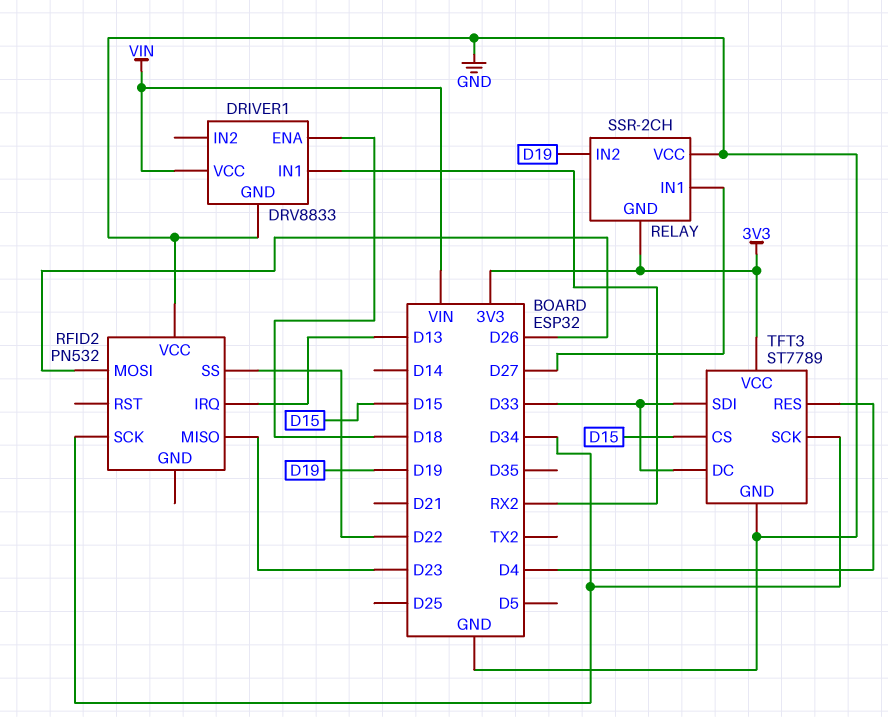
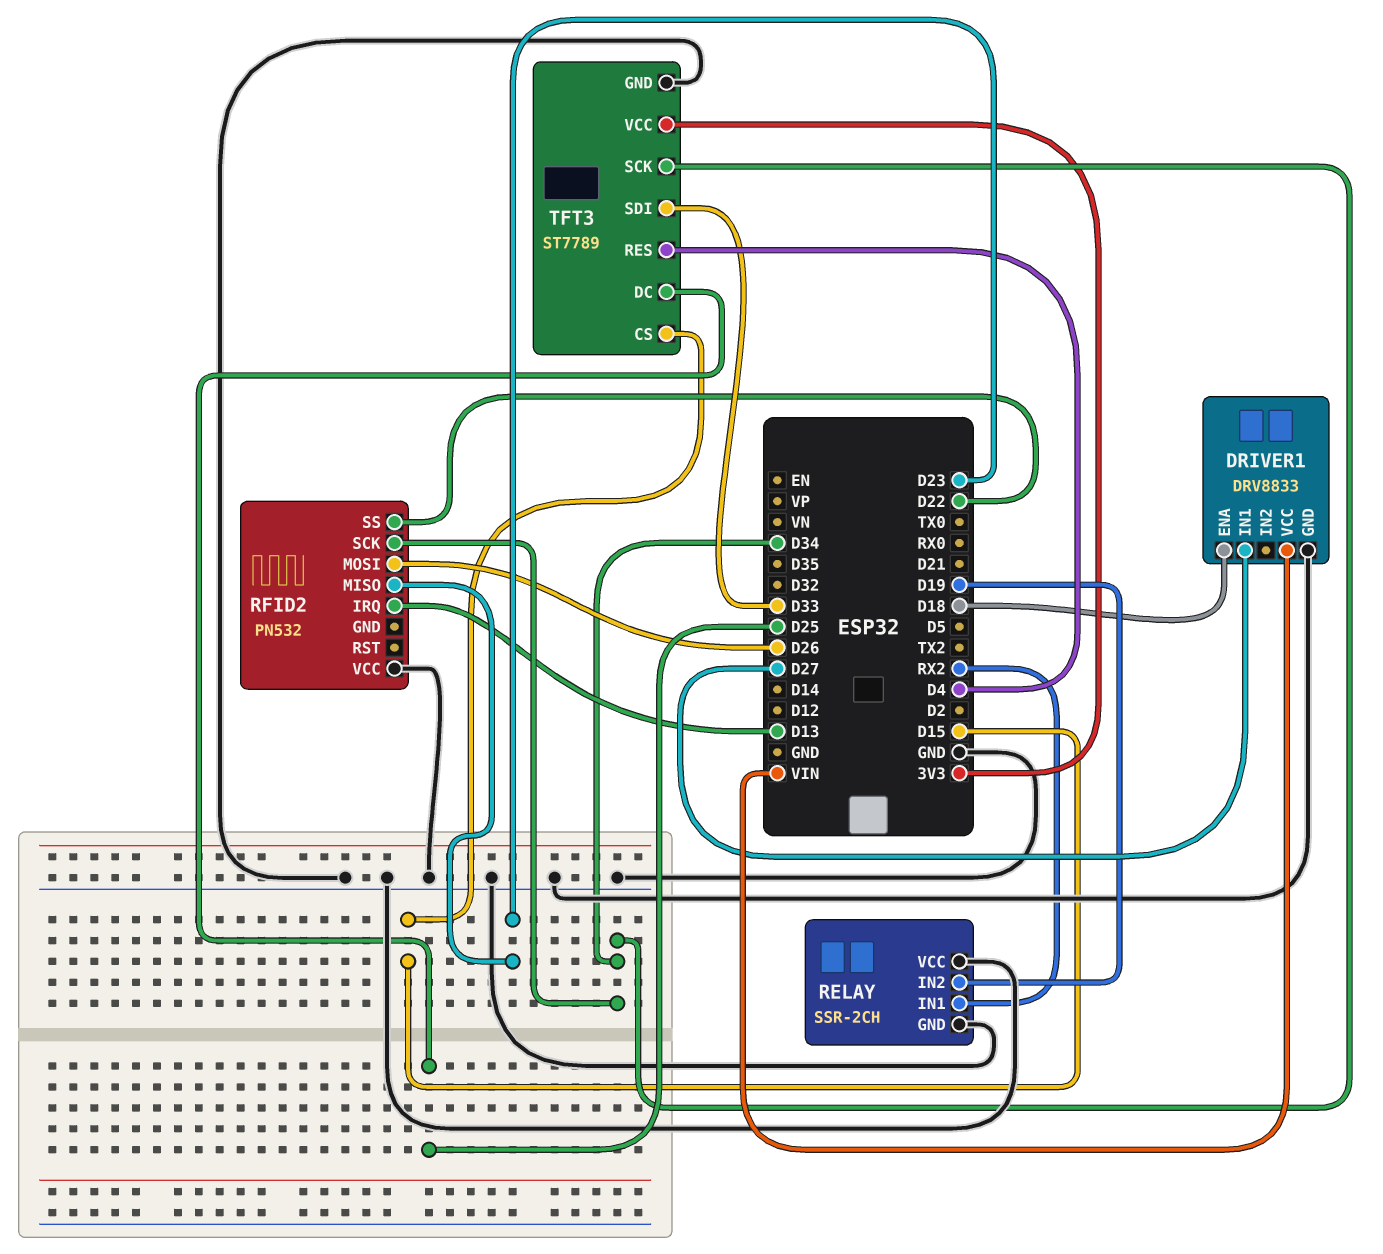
DRIVER1 pin IN1: RX2 -> D27
RELAY pin GND: 3V3 -> GND
RELAY pin IN1: D27 -> RX2
TFT3 pin DC: D33 -> D25

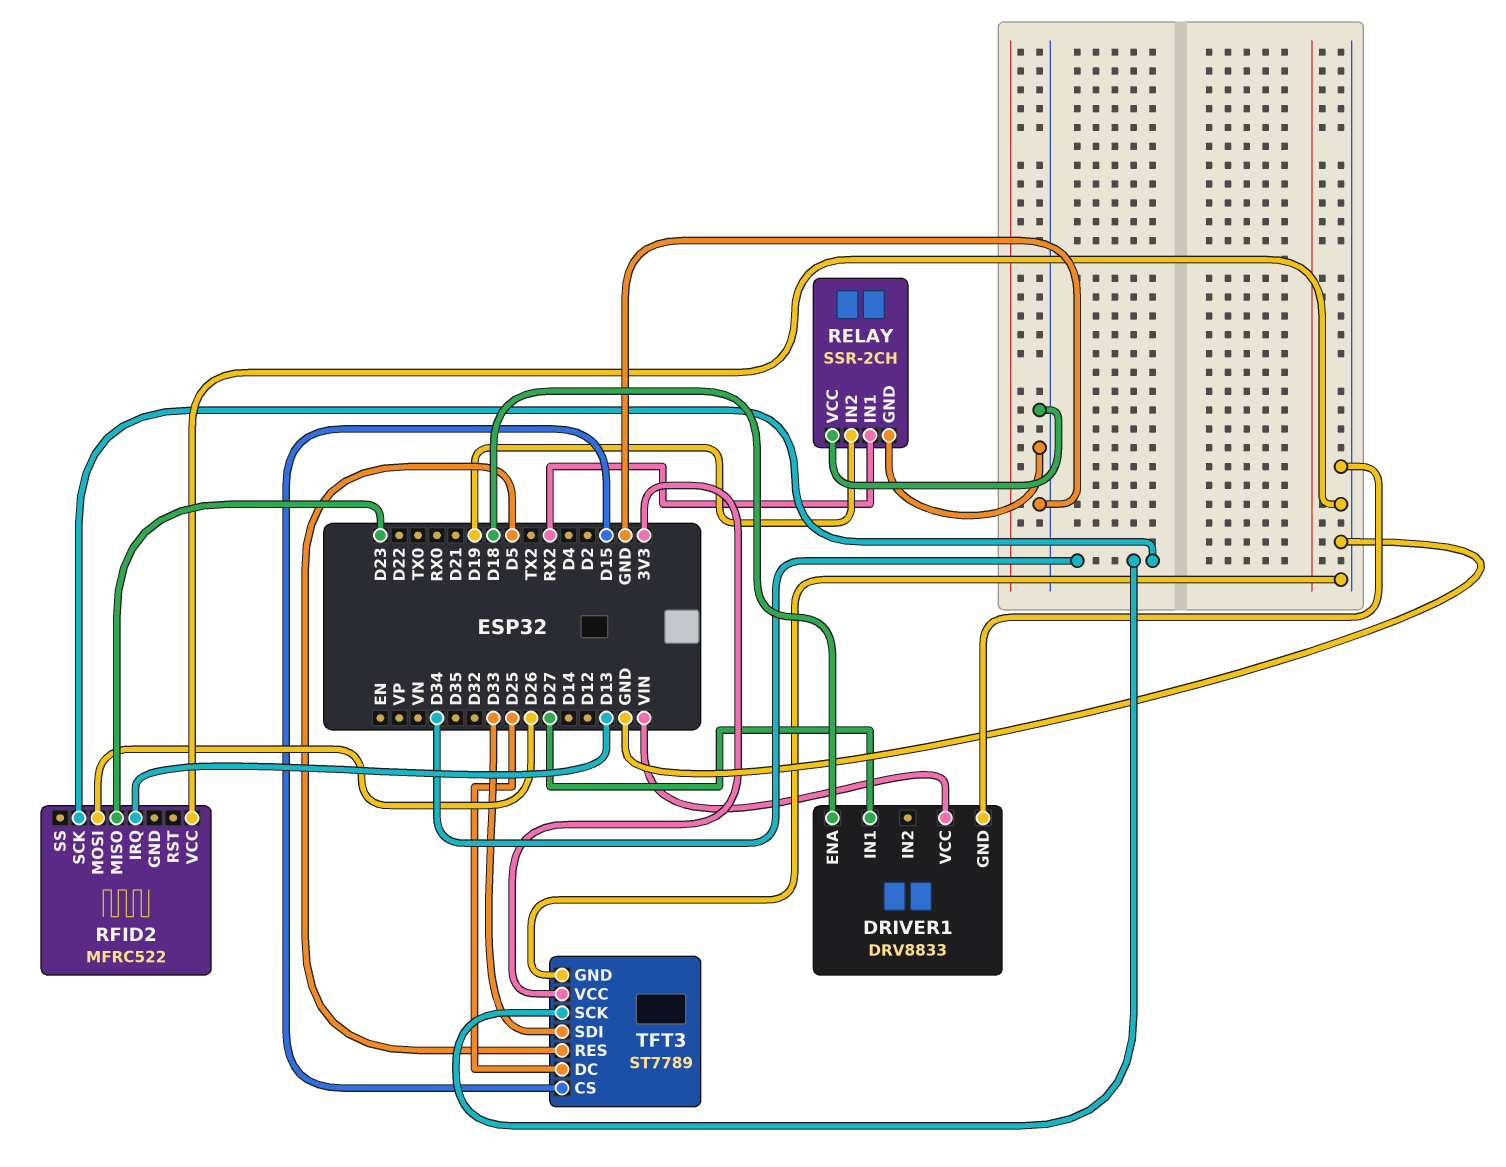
RFID2: PN532 -> MFRC522
RFID2 pin SS: D22 -> none
TFT3 pin RES: D4 -> D5

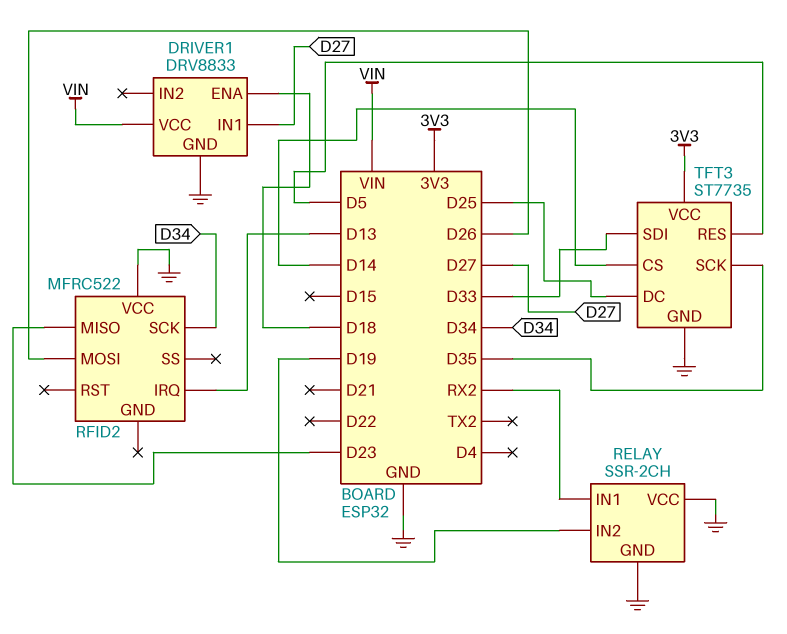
TFT3: ST7789 -> ST7735
TFT3 pin CS: D15 -> D14
TFT3 pin SCK: D34 -> D35

